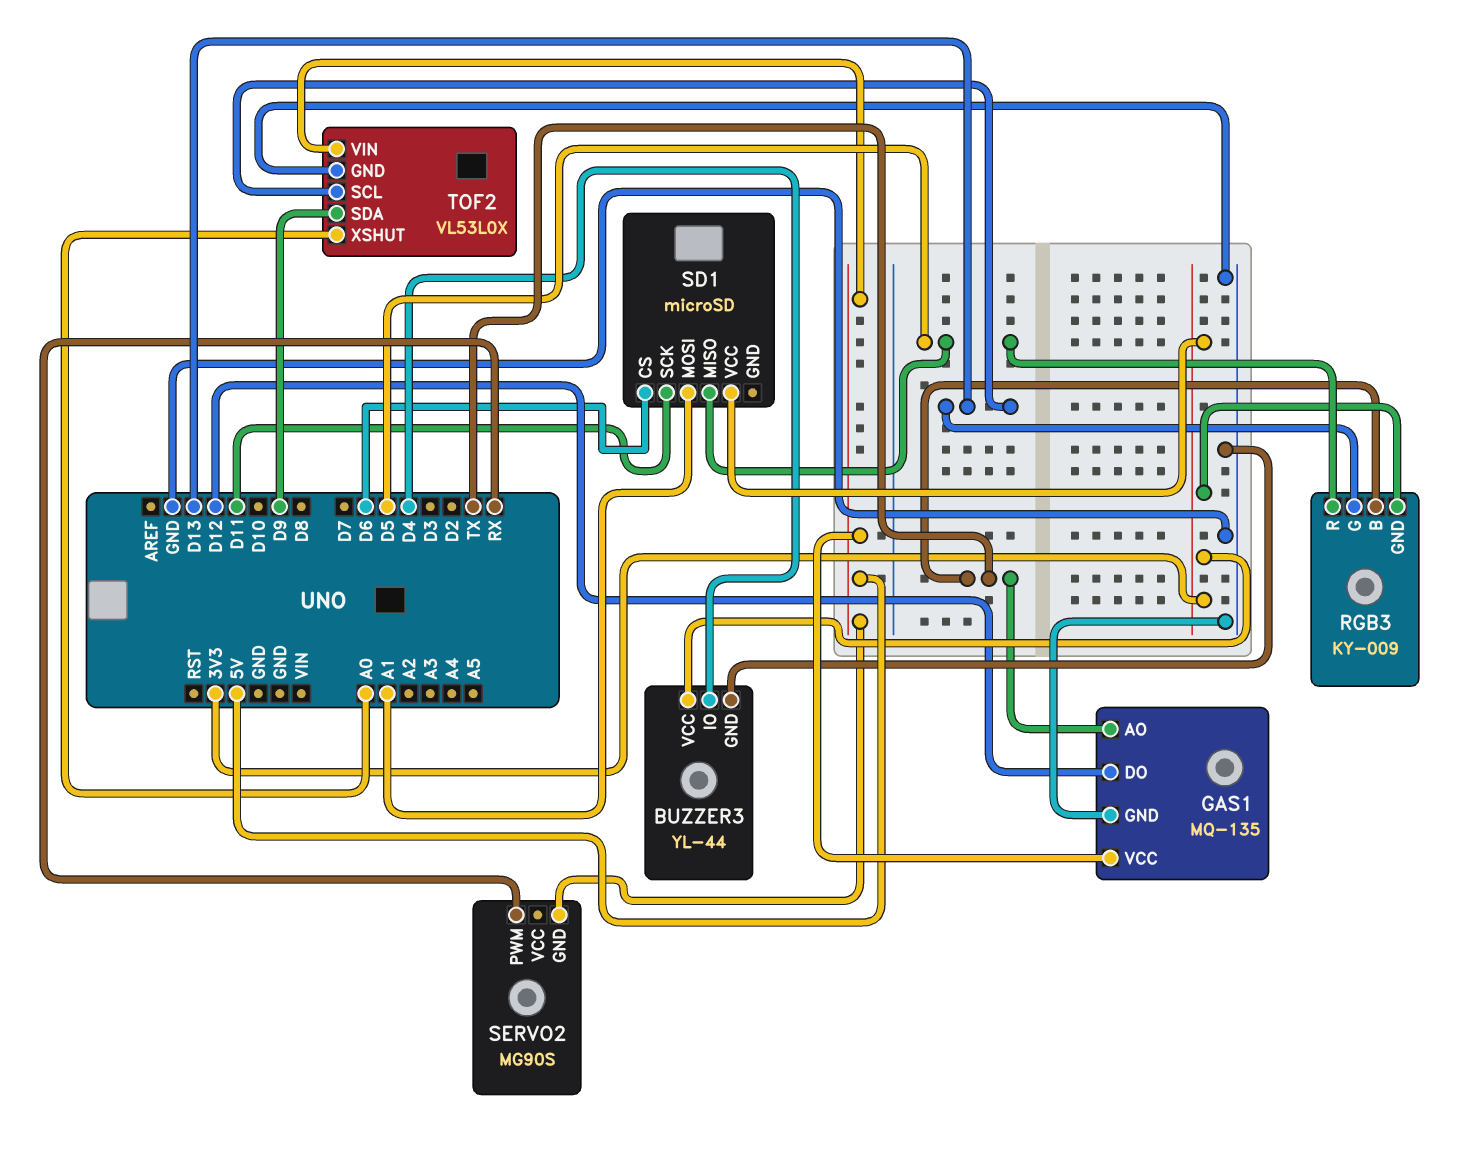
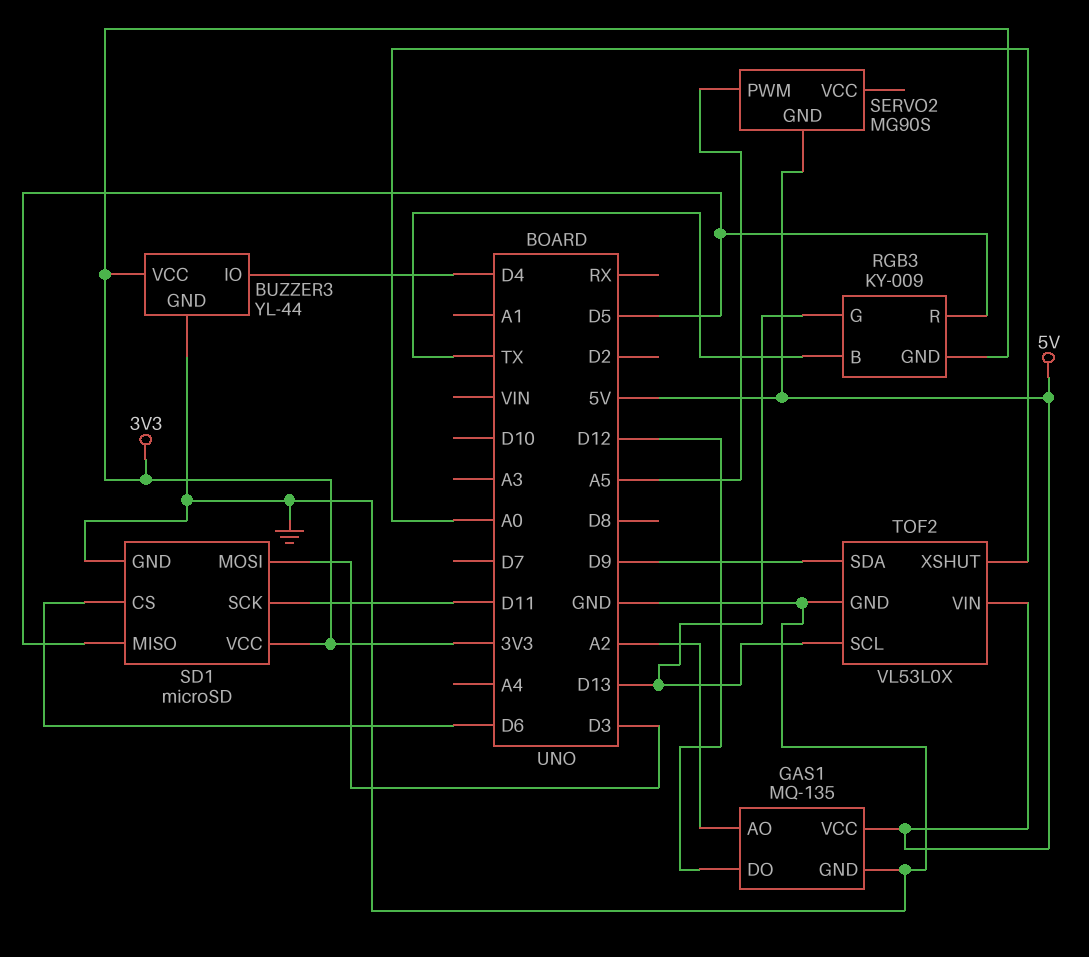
GAS1 pin AO: TX -> A2
SD1 pin GND: none -> GND
SD1 pin MOSI: A1 -> D3
SERVO2 pin PWM: RX -> A5

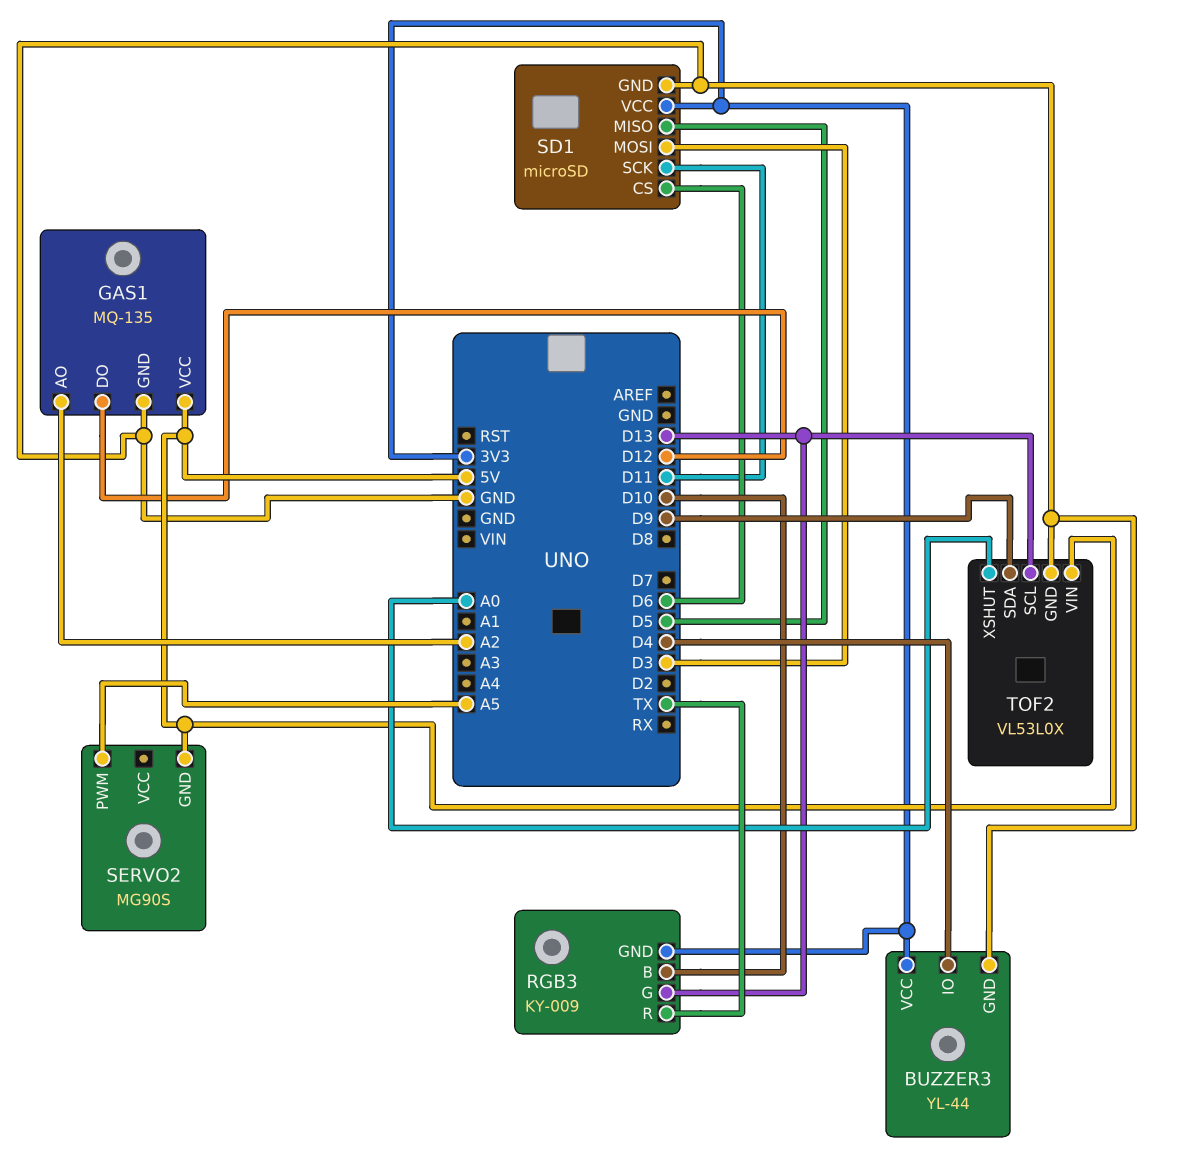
RGB3 pin B: TX -> D10
RGB3 pin R: D5 -> TX

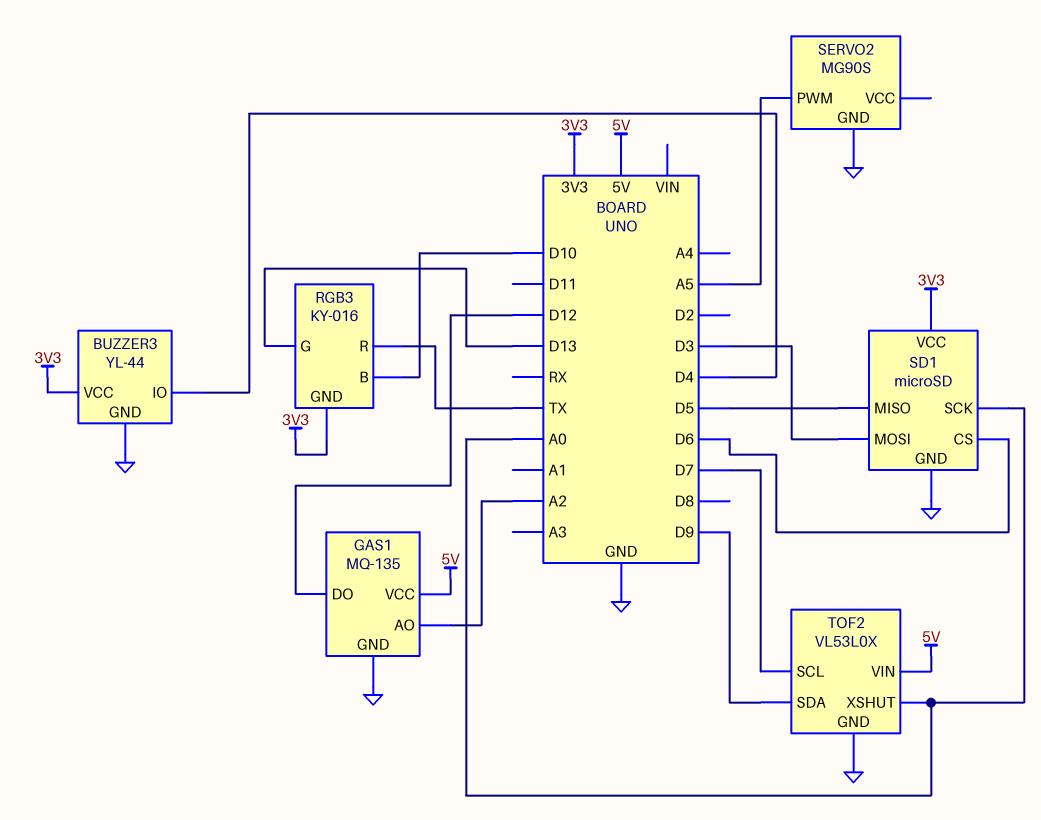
RGB3: KY-009 -> KY-016
SD1 pin SCK: D11 -> A0
SERVO2 pin GND: 5V -> GND
TOF2 pin SCL: D13 -> D7

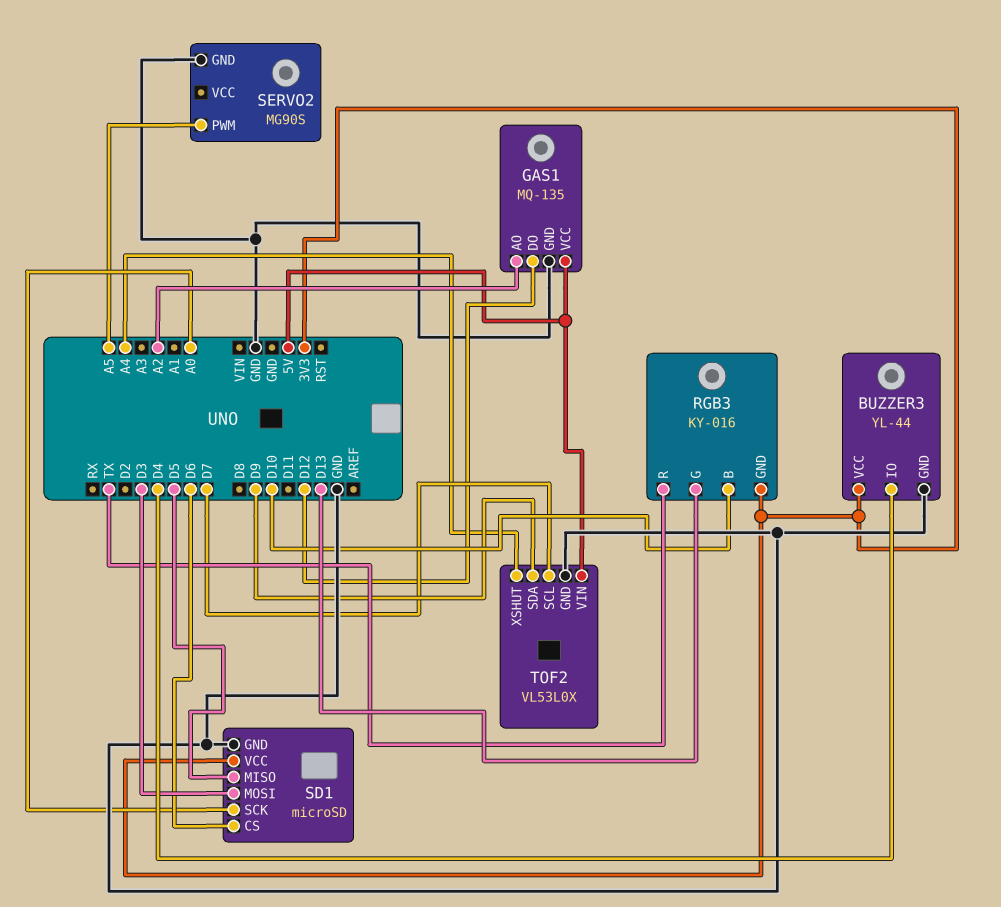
TOF2 pin XSHUT: A0 -> A4

